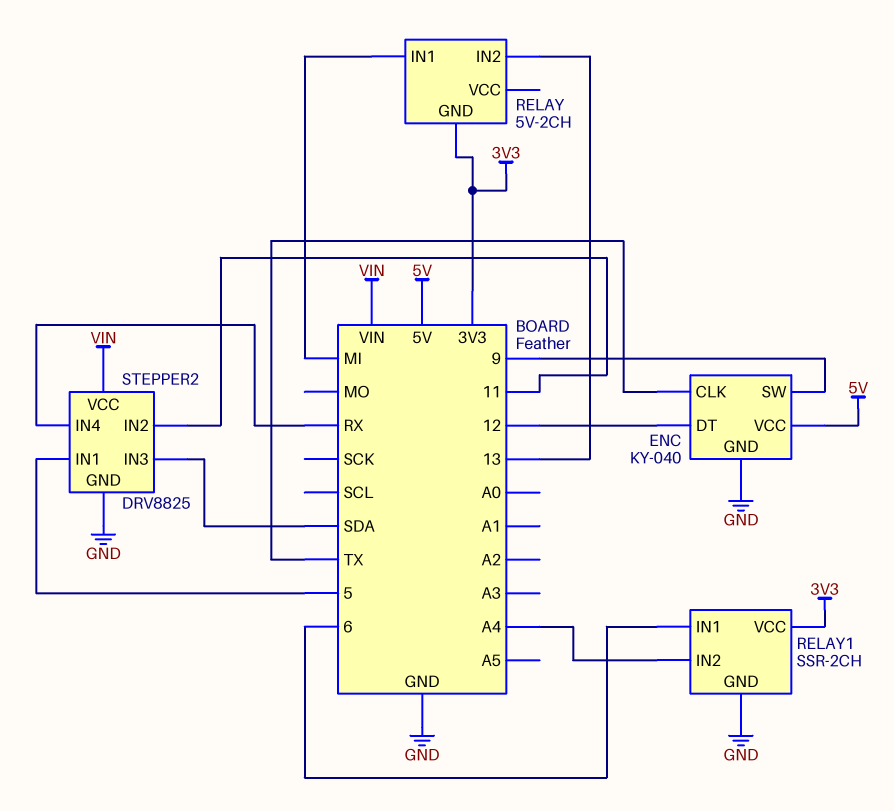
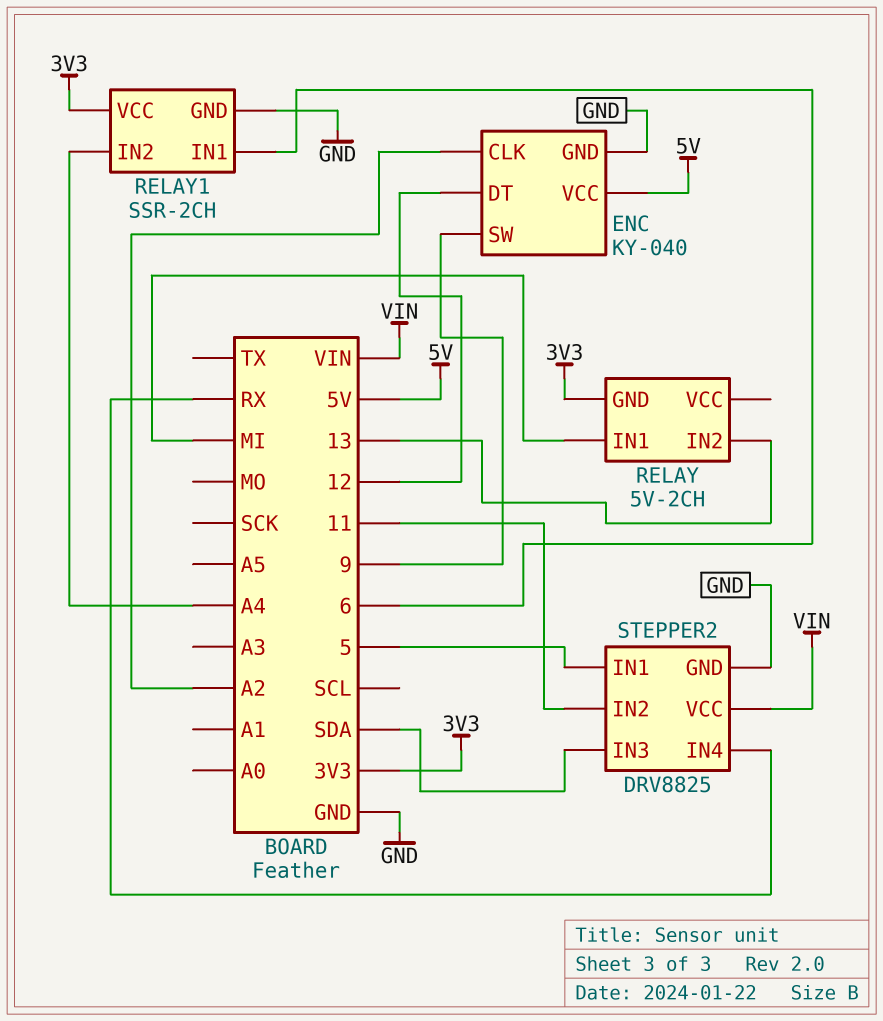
ENC pin CLK: TX -> A2

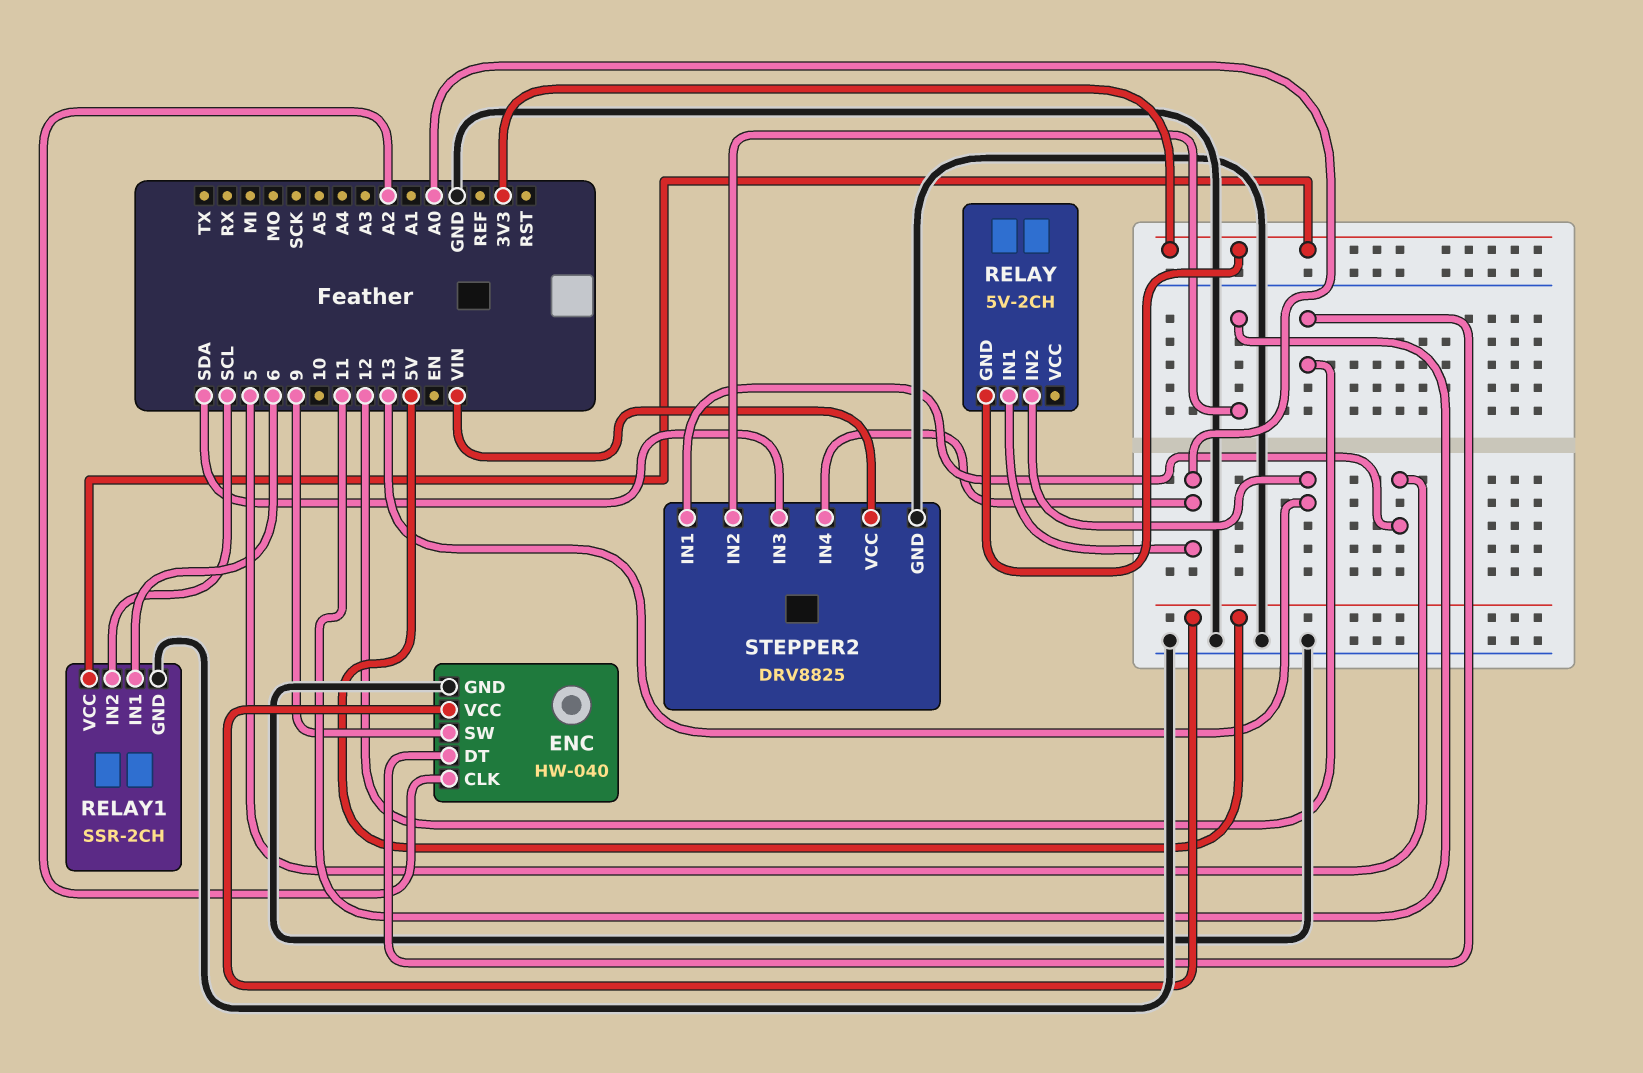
ENC: KY-040 -> HW-040
RELAY pin IN1: MI -> A0
RELAY1 pin IN2: A4 -> SCL
STEPPER2 pin IN4: RX -> A0

